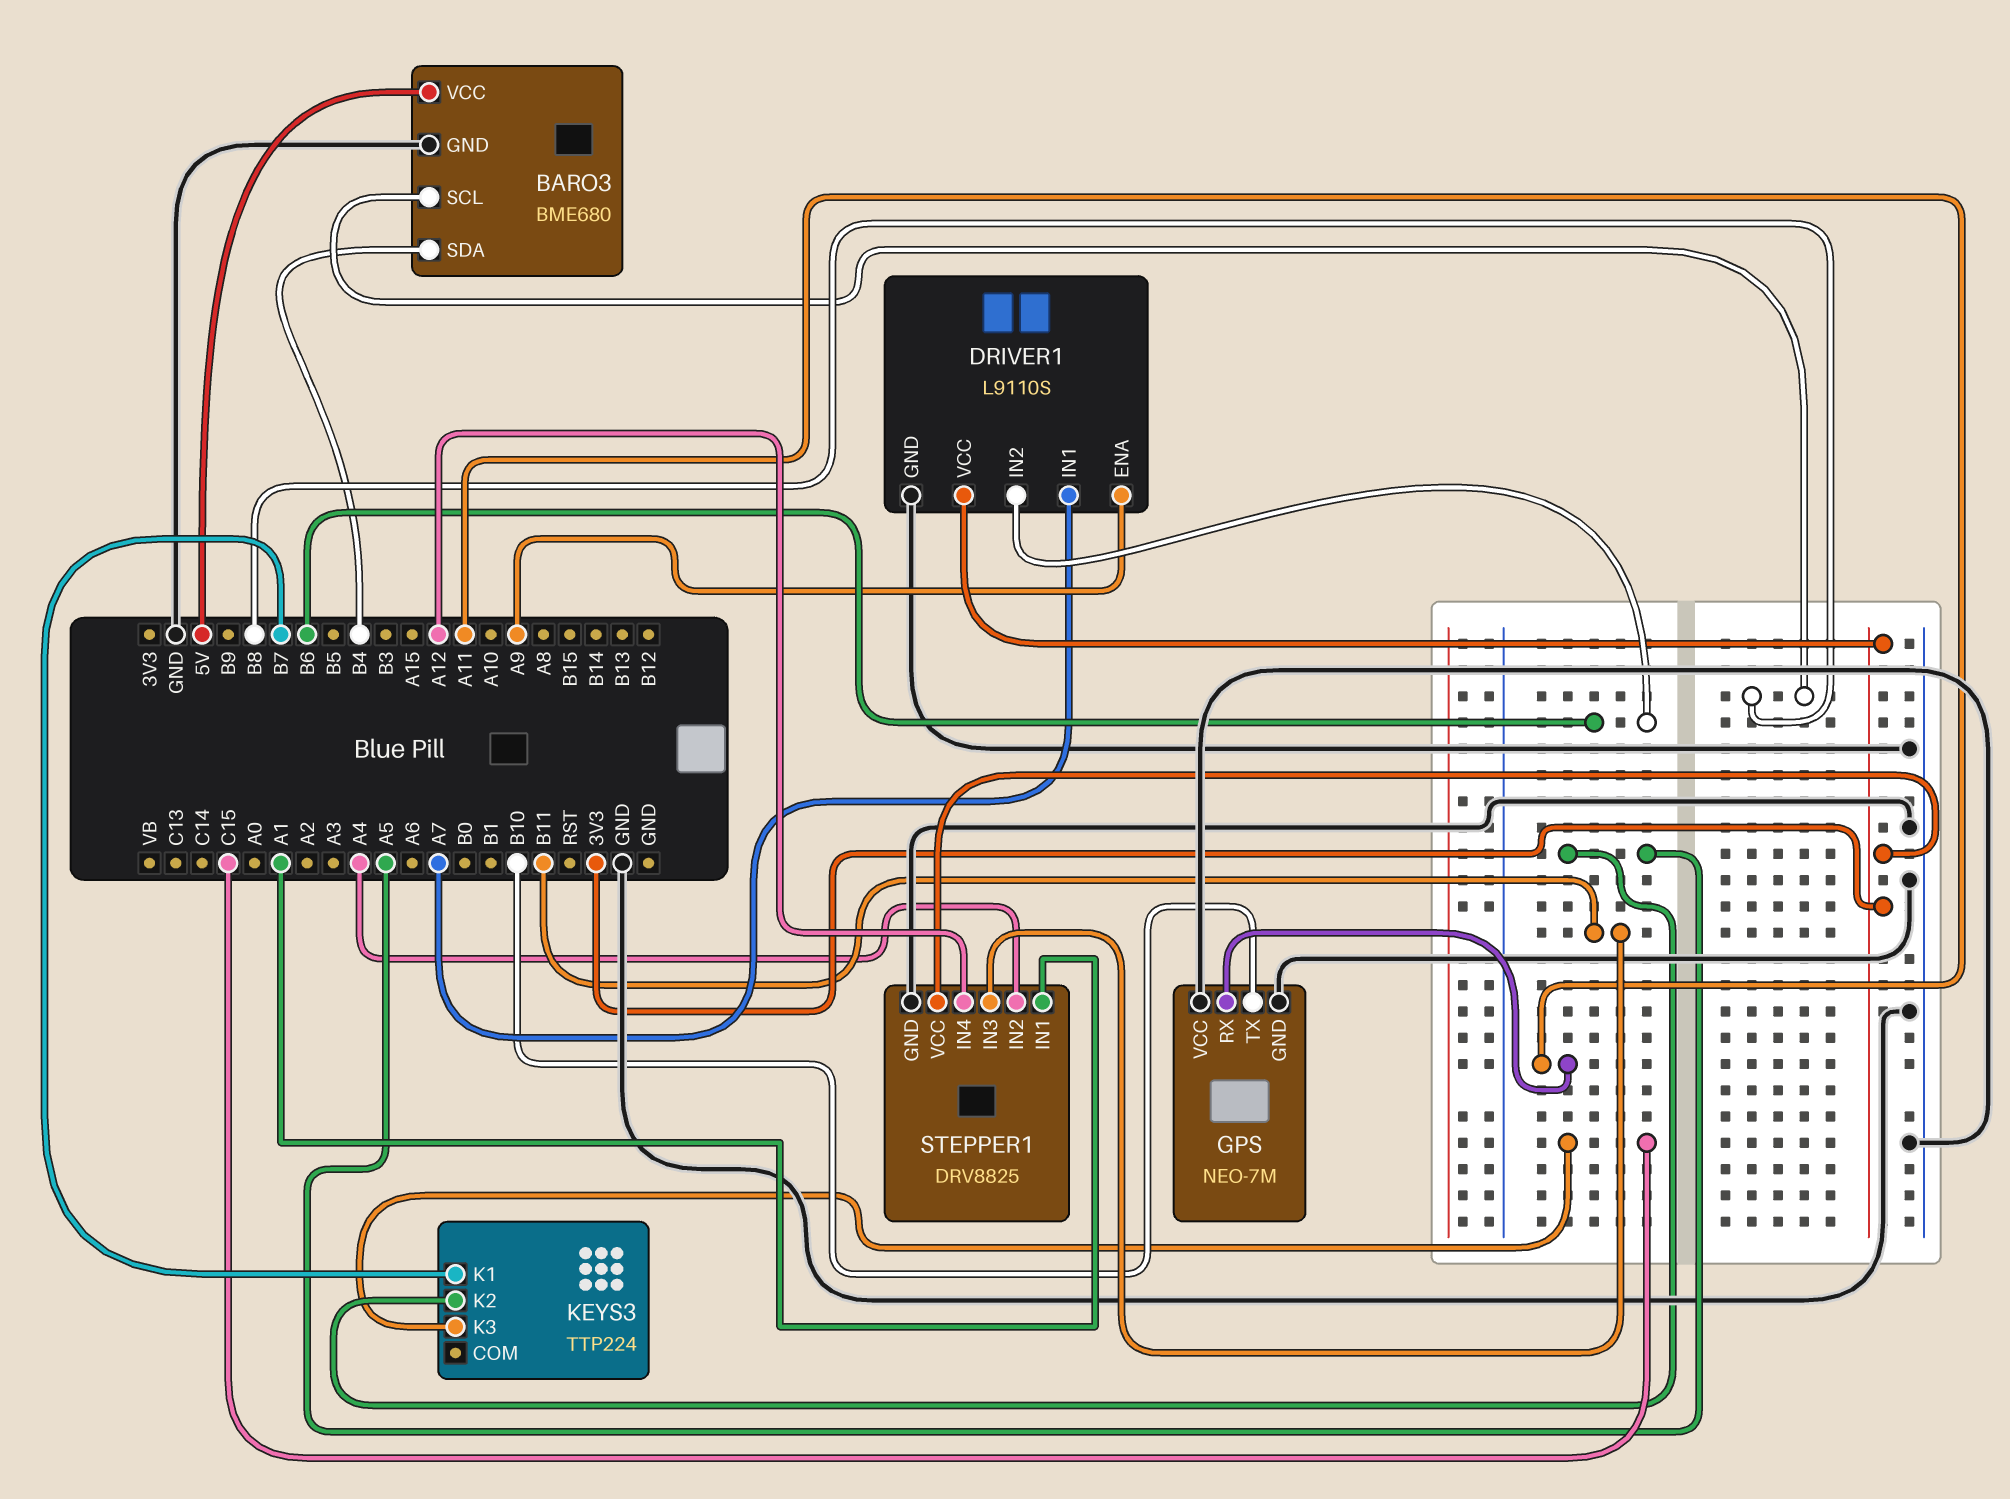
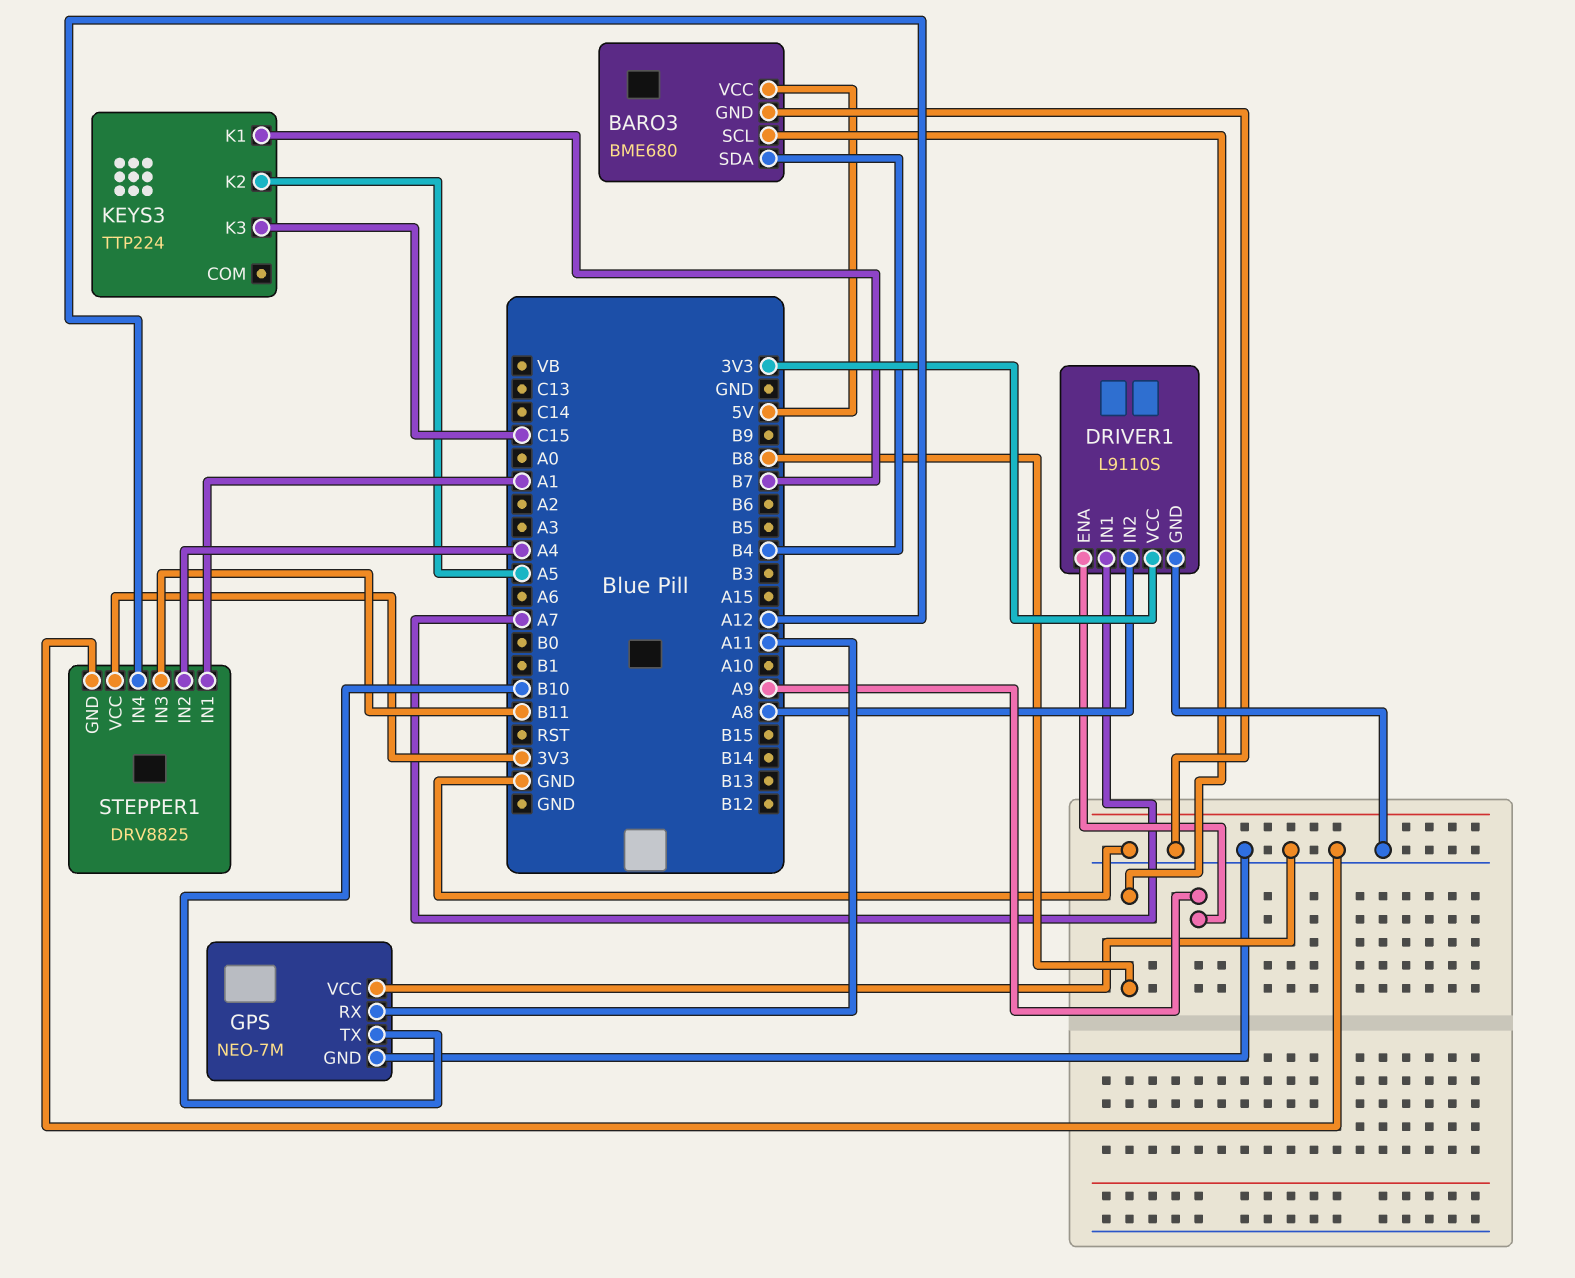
DRIVER1 pin IN2: B6 -> A8

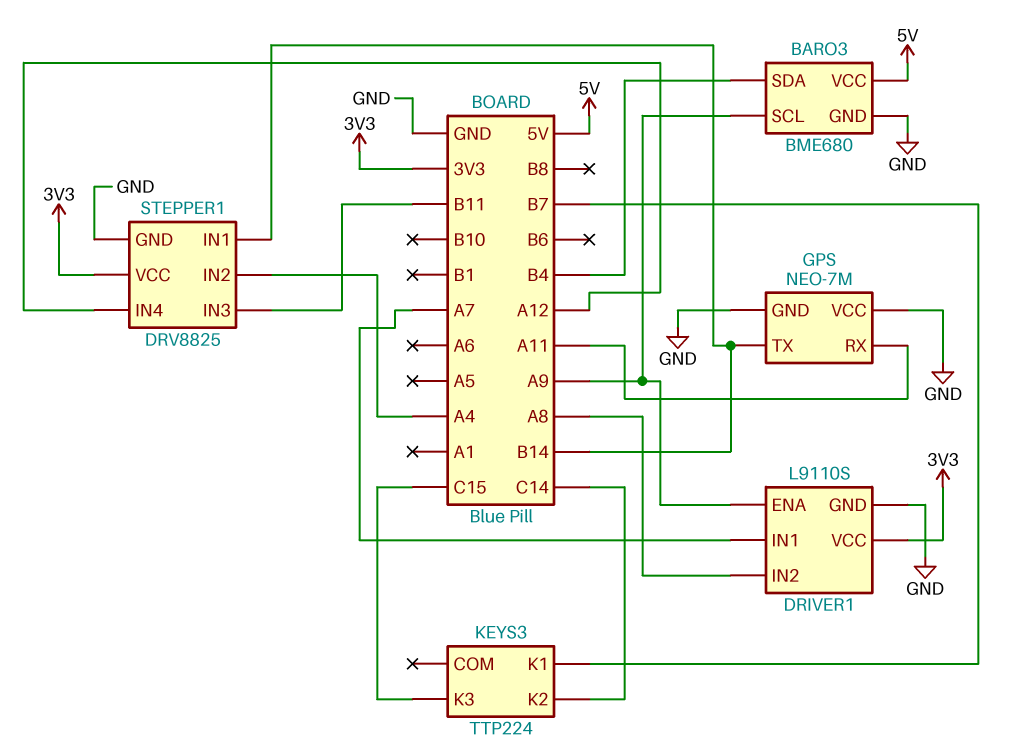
BARO3 pin SCL: B8 -> A9
GPS pin TX: B10 -> B14
KEYS3 pin K2: A5 -> C14
STEPPER1 pin IN1: A1 -> B14

